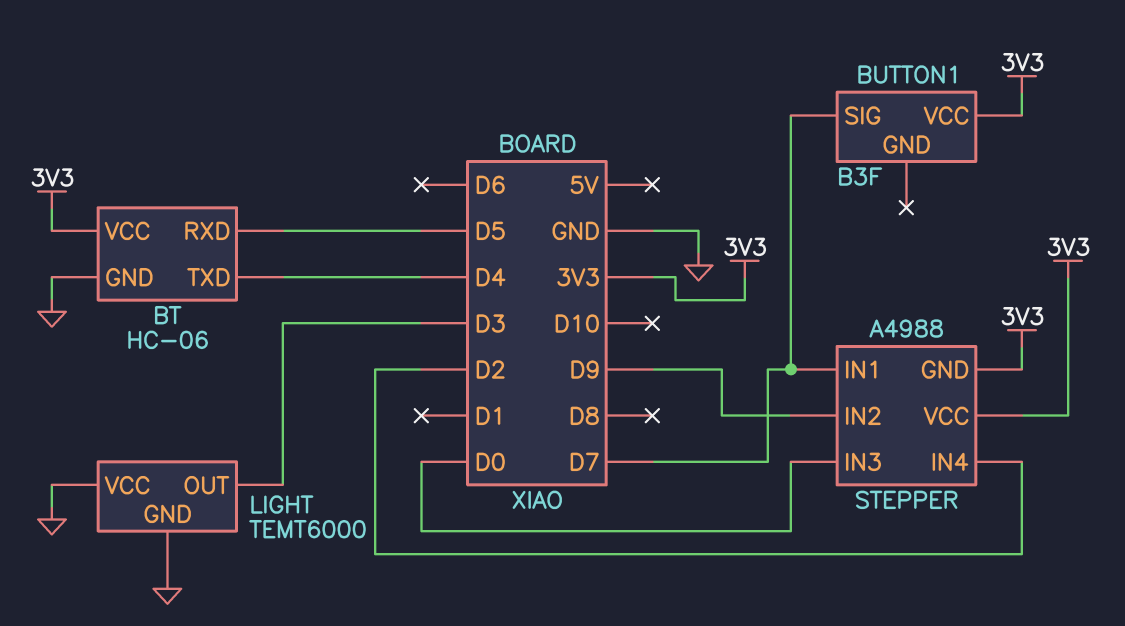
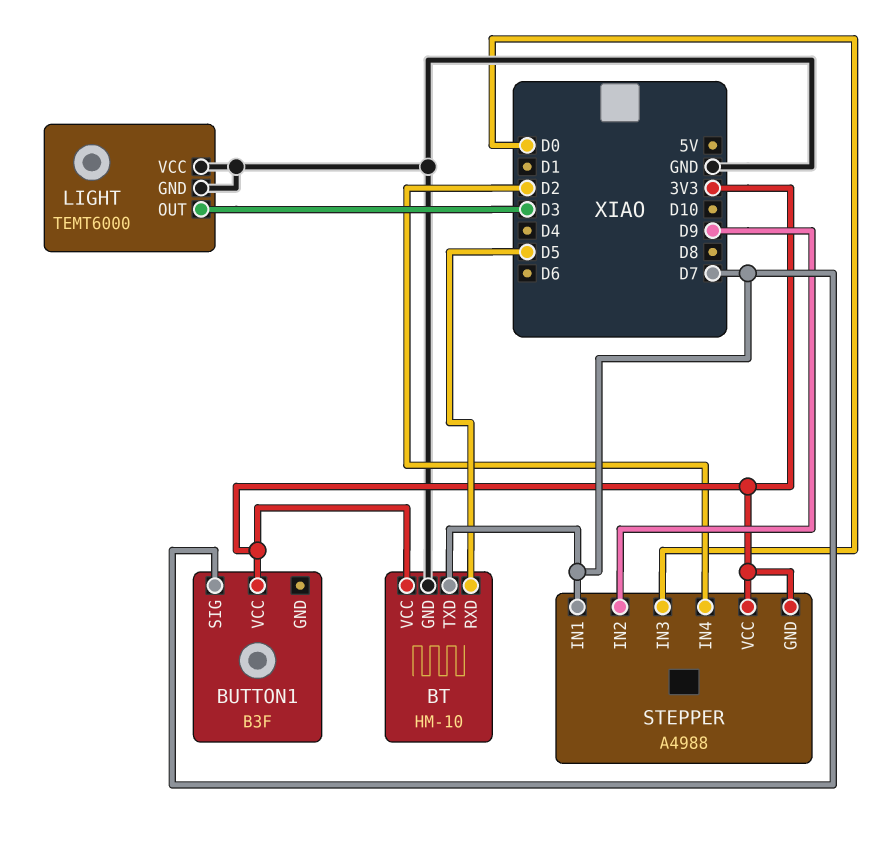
BT: HC-06 -> HM-10
BT pin TXD: D4 -> D7

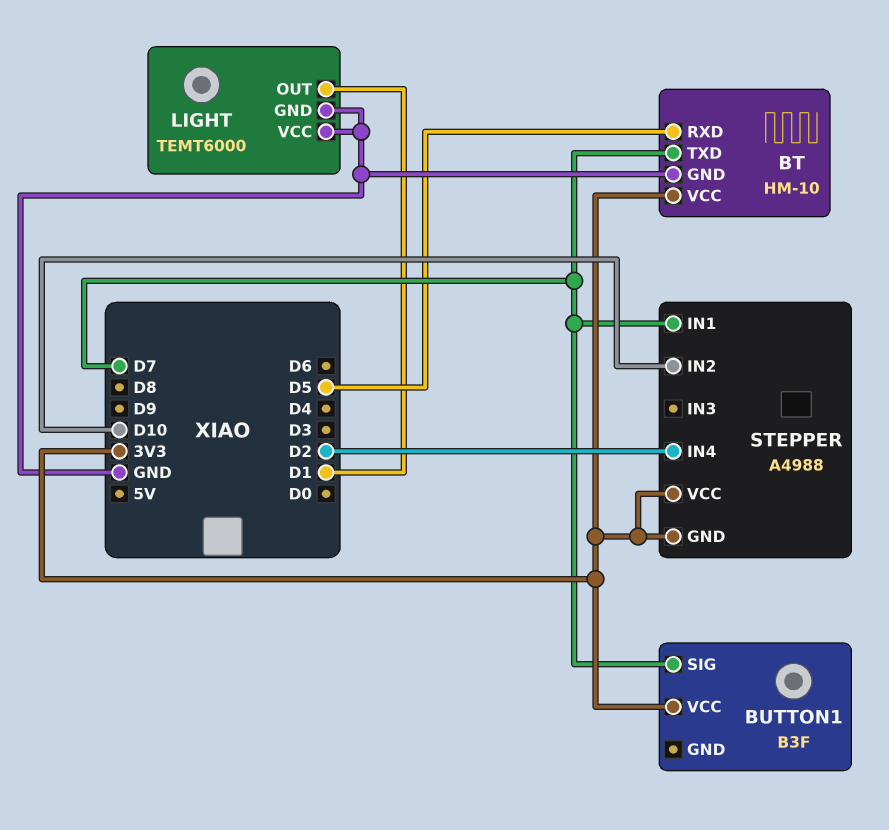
LIGHT pin OUT: D3 -> D1
STEPPER pin IN2: D9 -> D10
STEPPER pin IN3: D0 -> none

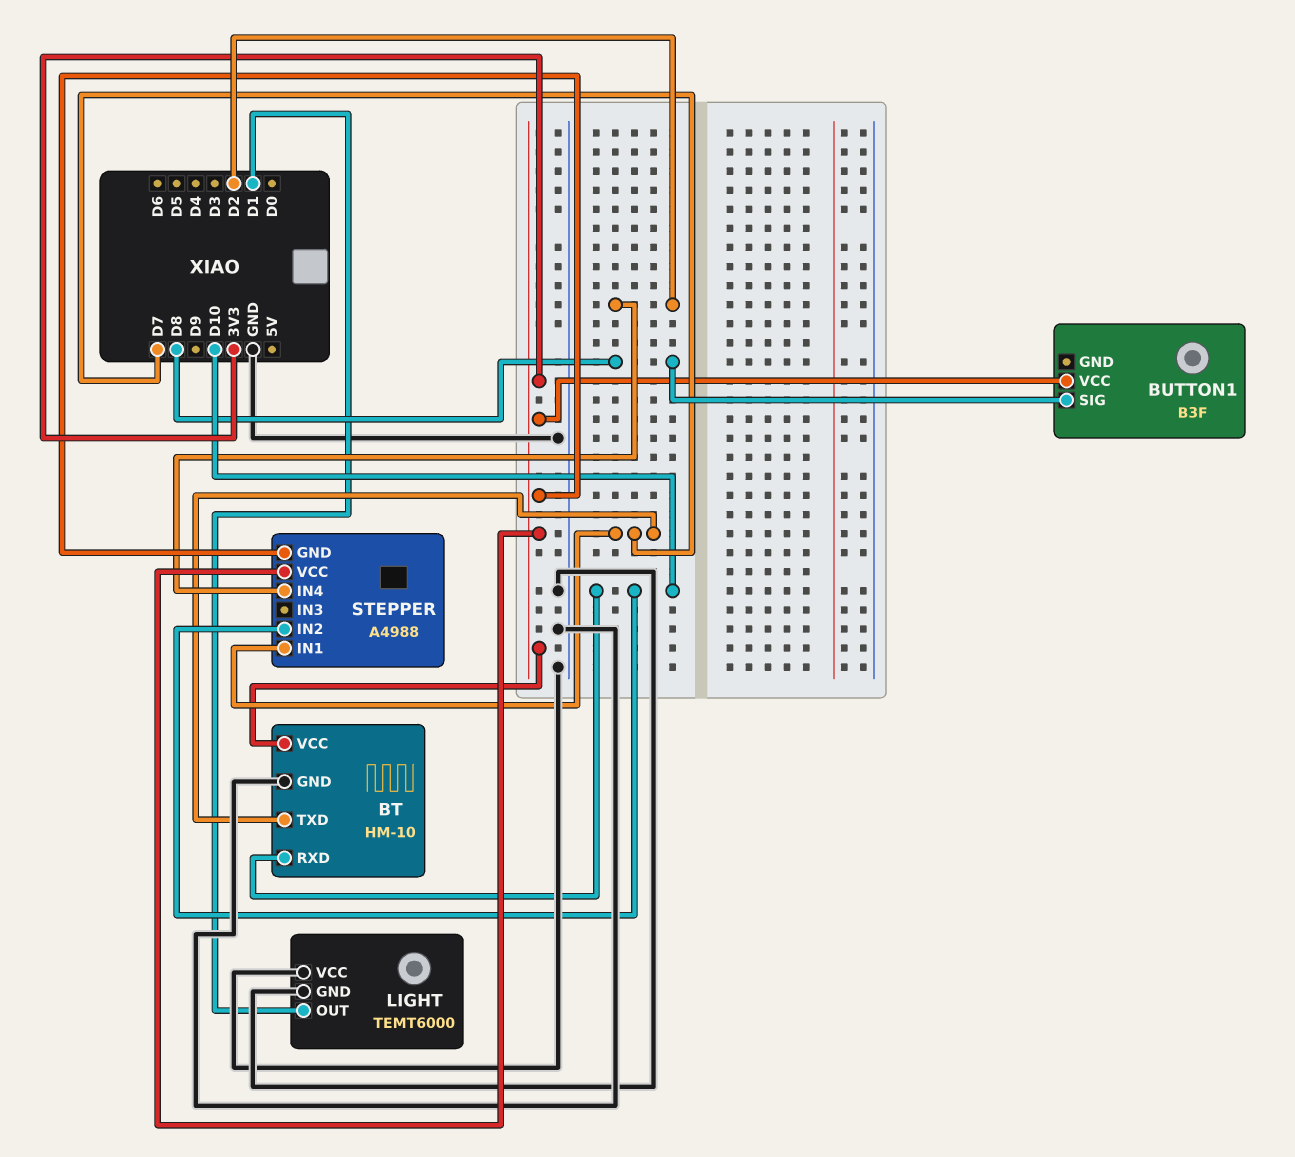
BT pin RXD: D5 -> D10
BUTTON1 pin SIG: D7 -> D8

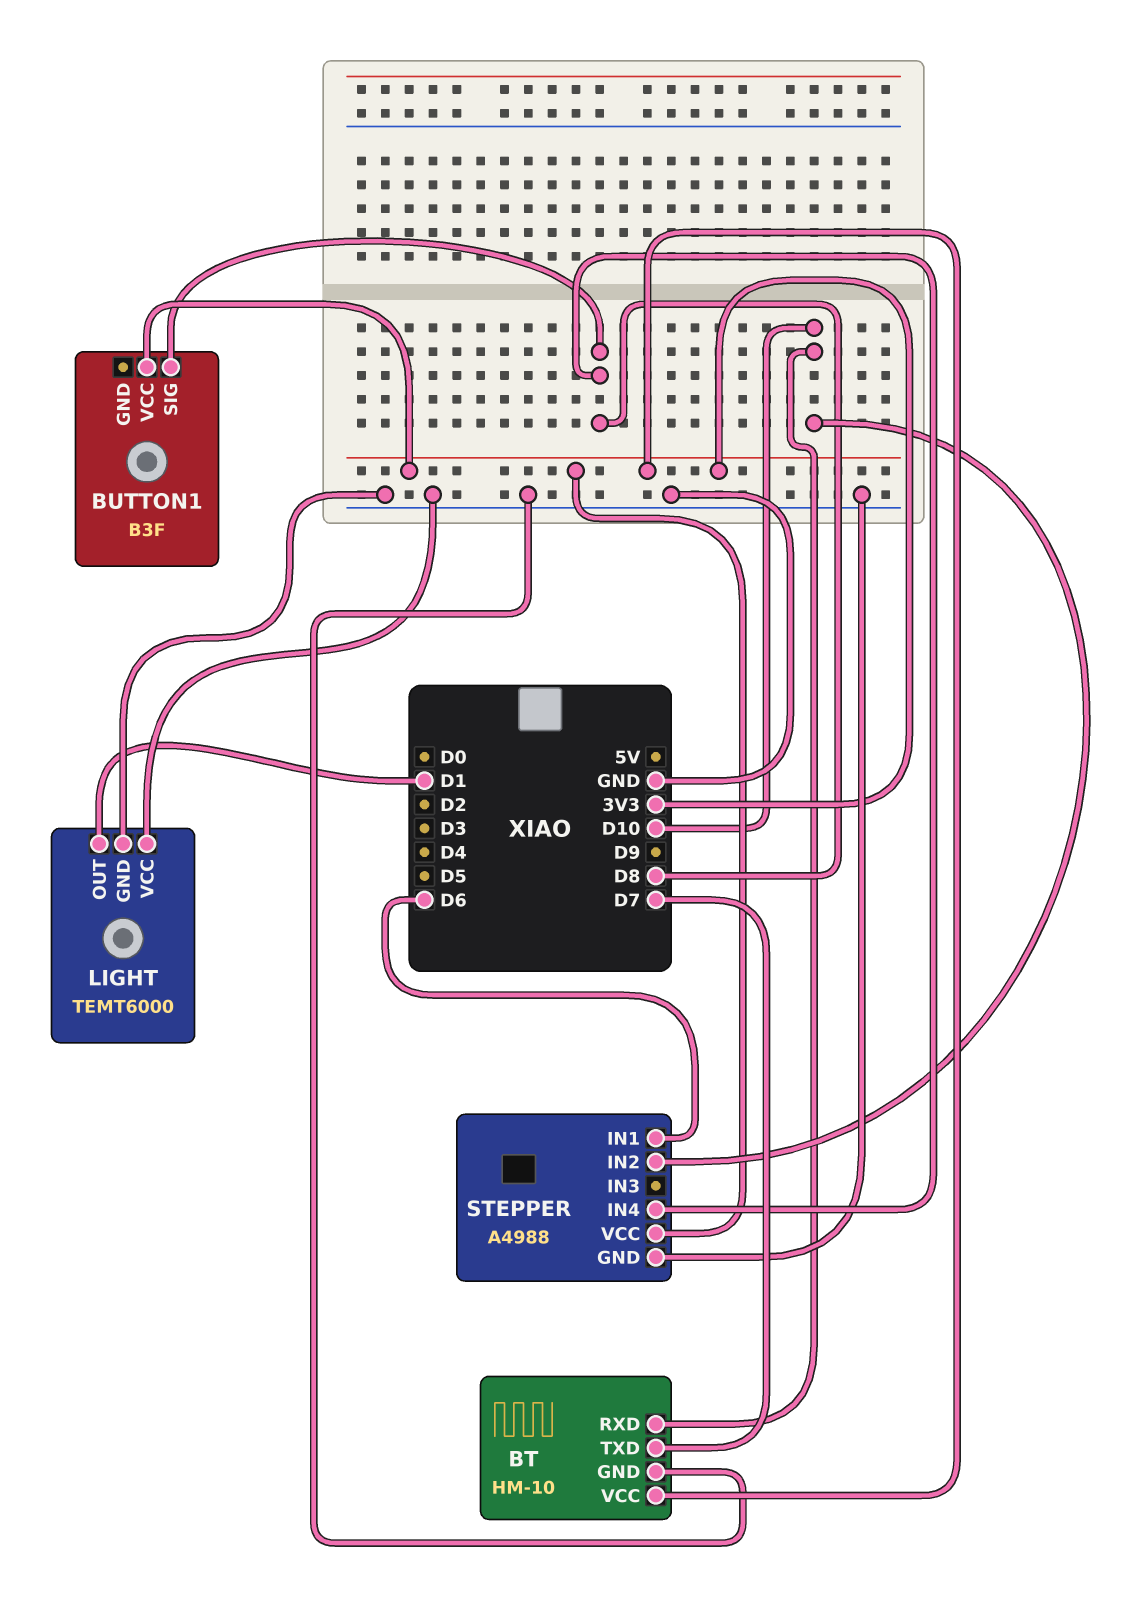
STEPPER pin GND: 3V3 -> GND
STEPPER pin IN1: D7 -> D6
STEPPER pin IN4: D2 -> D8

